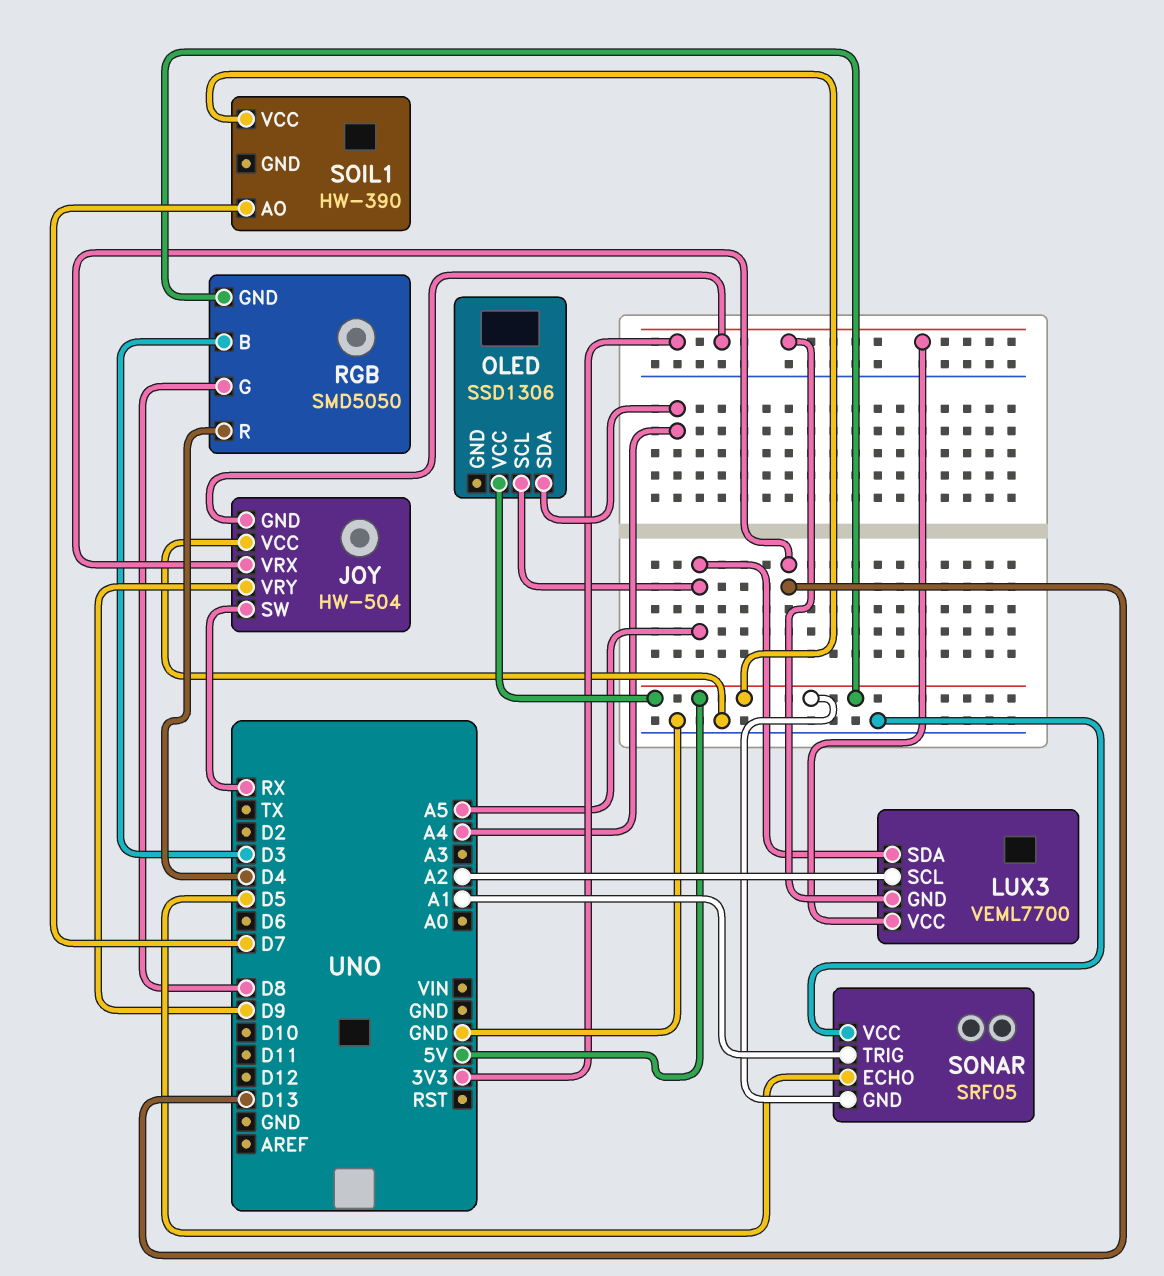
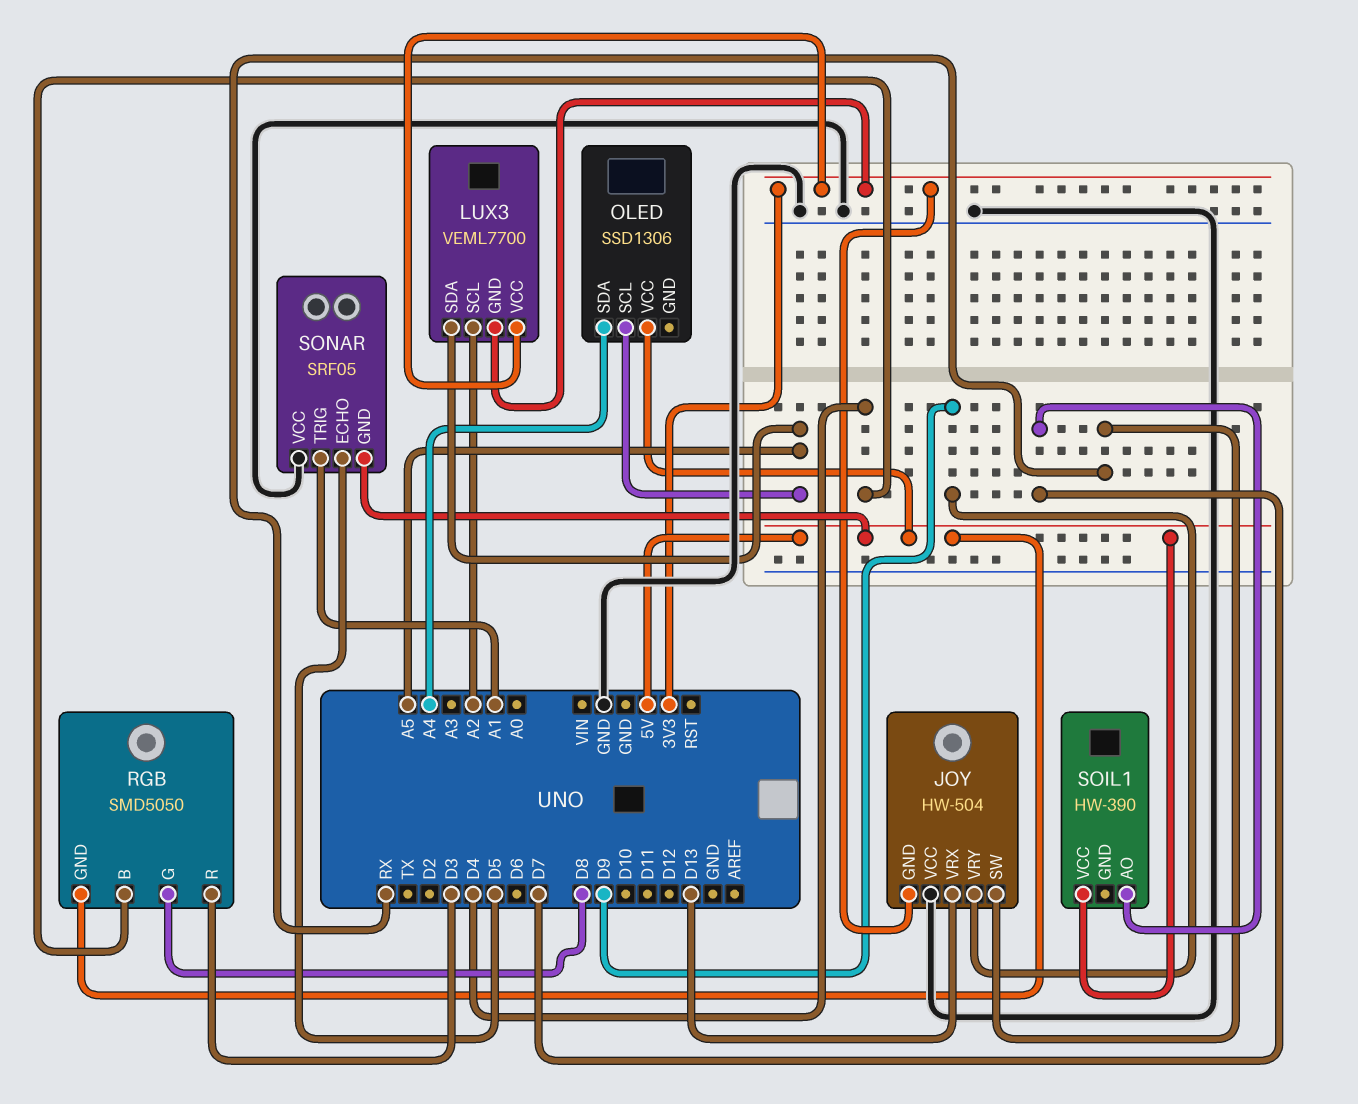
RGB pin B: D3 -> D4
RGB pin R: D4 -> D3

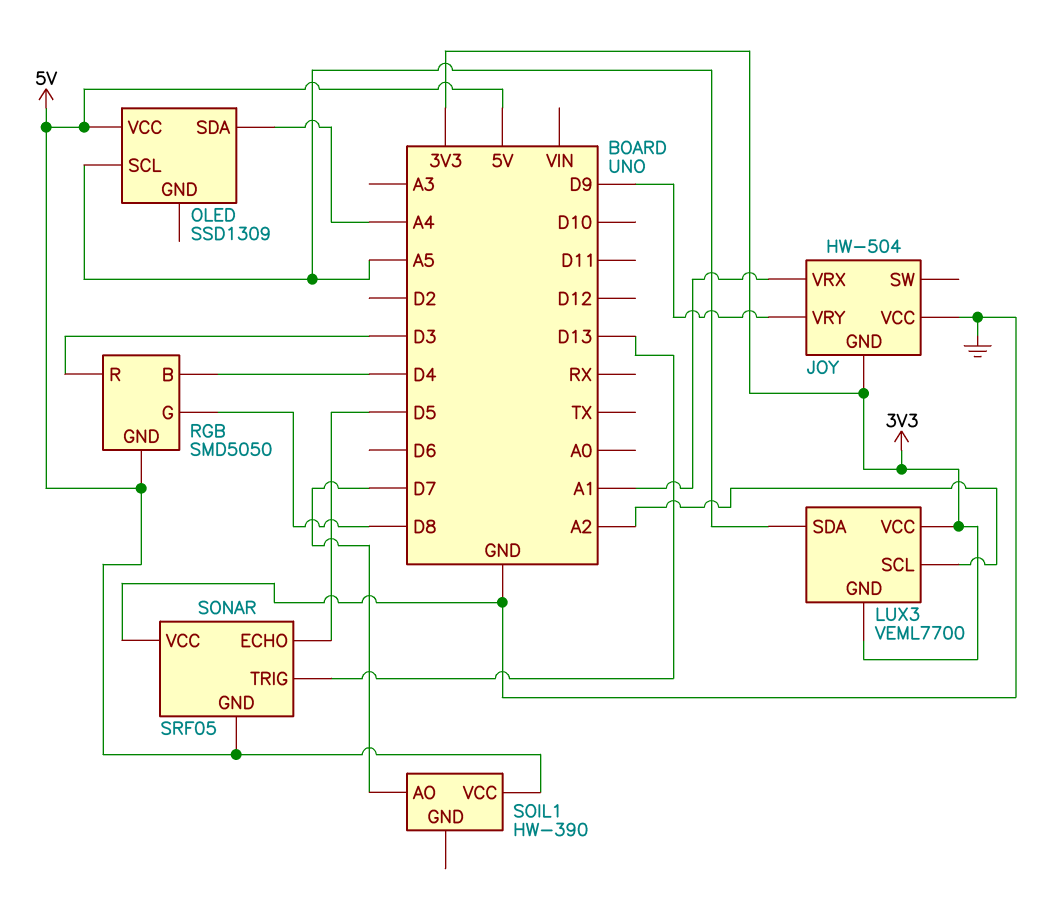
JOY pin SW: RX -> none
JOY pin VRX: D13 -> A1
OLED: SSD1306 -> SSD1309
SONAR pin TRIG: A1 -> D13

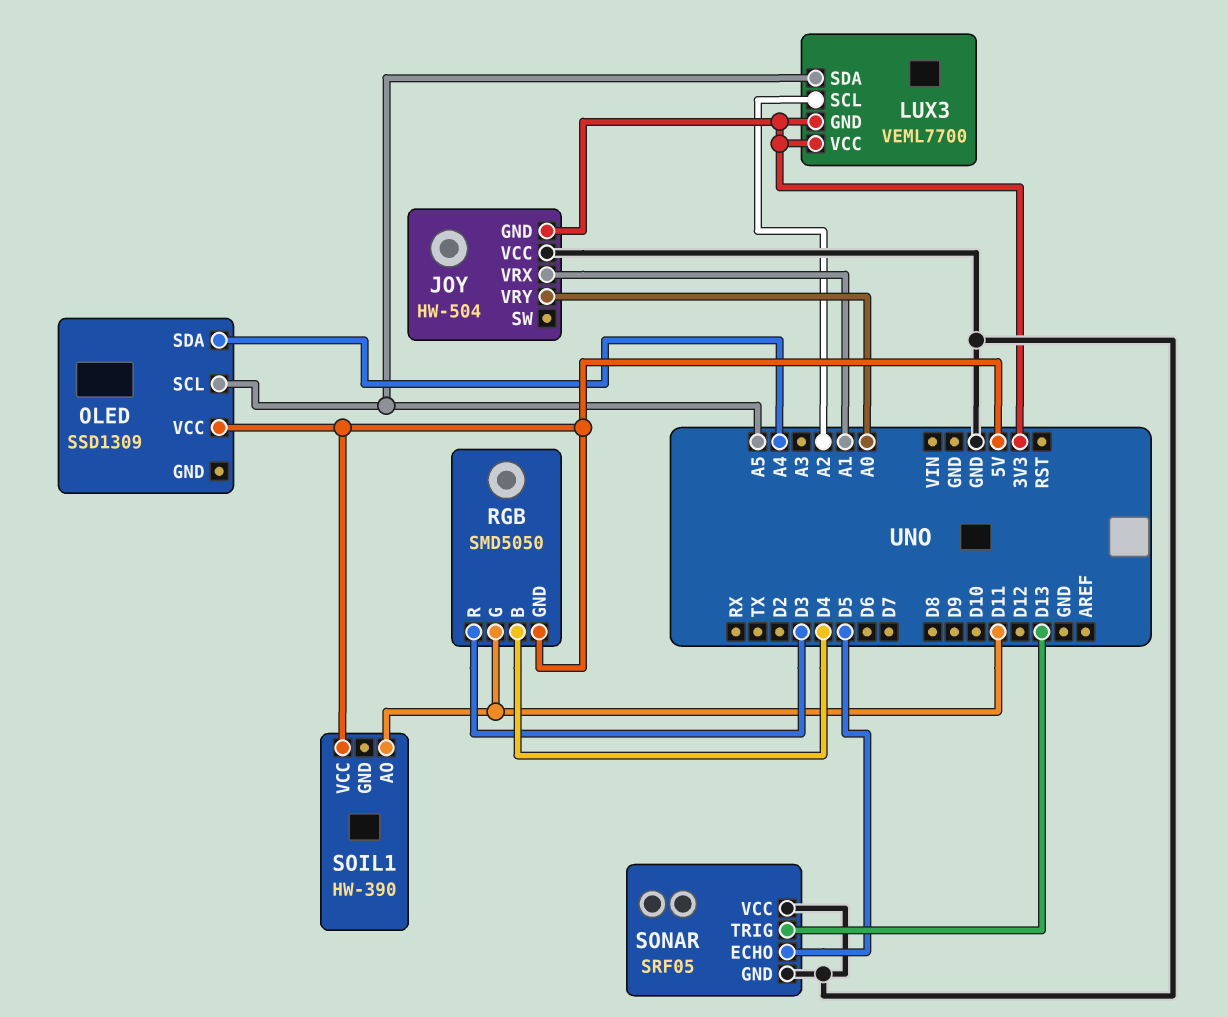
JOY pin VRY: D9 -> A0
RGB pin G: D8 -> D11
SOIL1 pin AO: D7 -> D11
SONAR pin GND: 5V -> GND

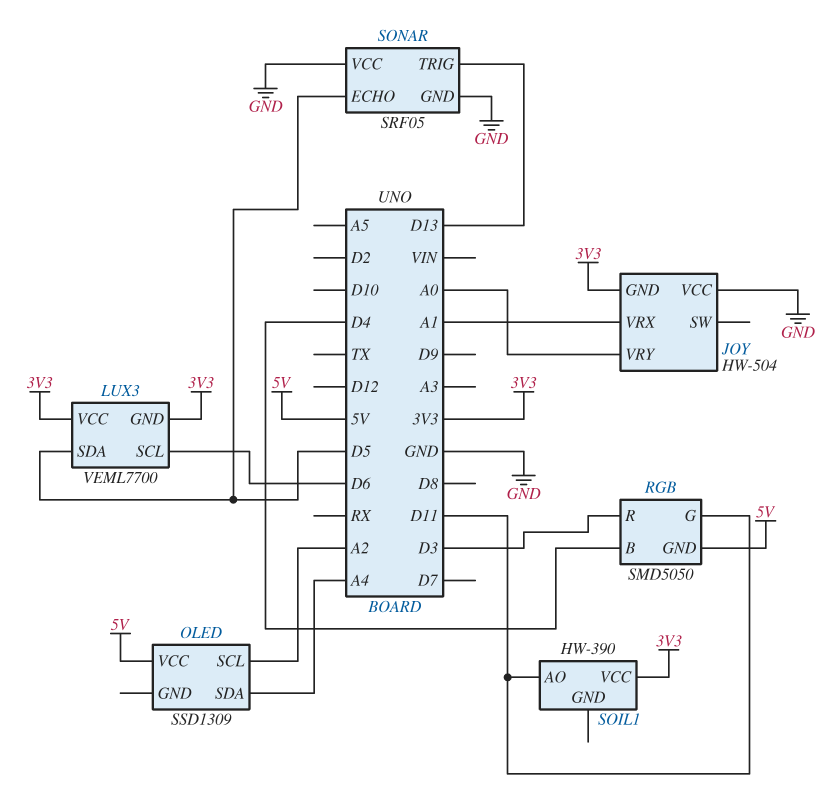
LUX3 pin SCL: A2 -> D6
LUX3 pin SDA: A5 -> D5
OLED pin SCL: A5 -> A2
SOIL1 pin VCC: 5V -> 3V3

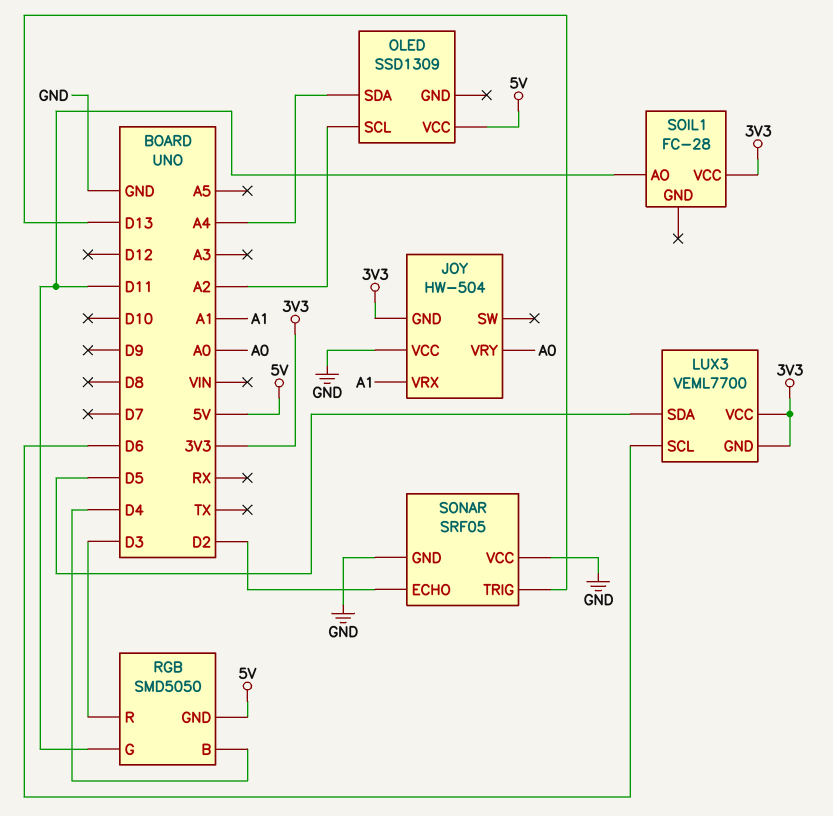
SOIL1: HW-390 -> FC-28
SONAR pin ECHO: D5 -> D2

